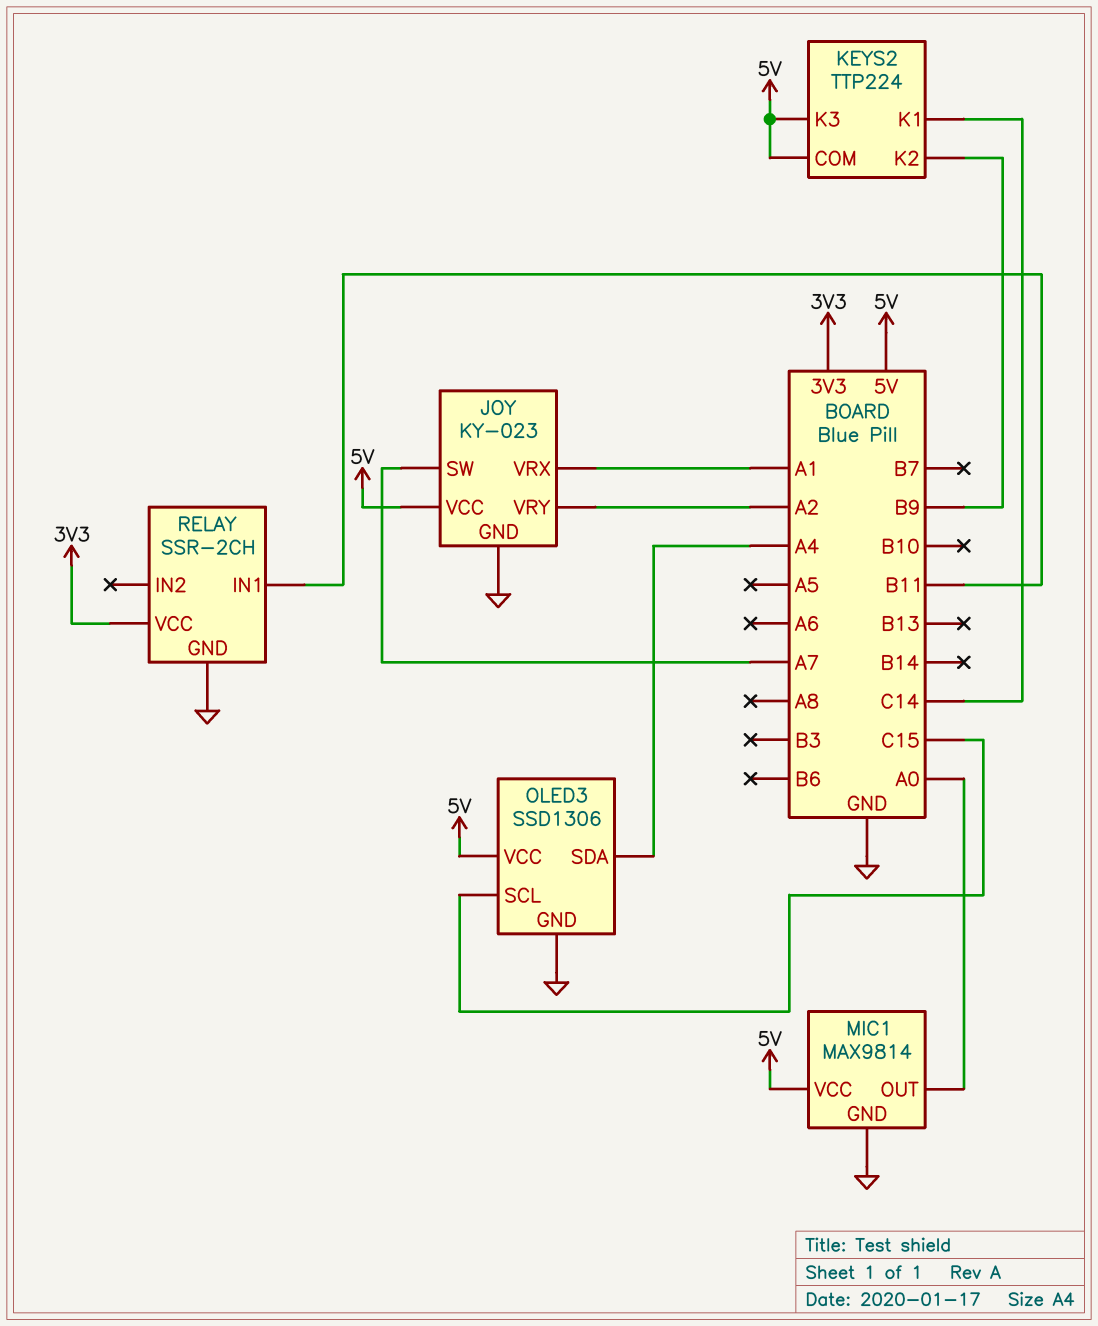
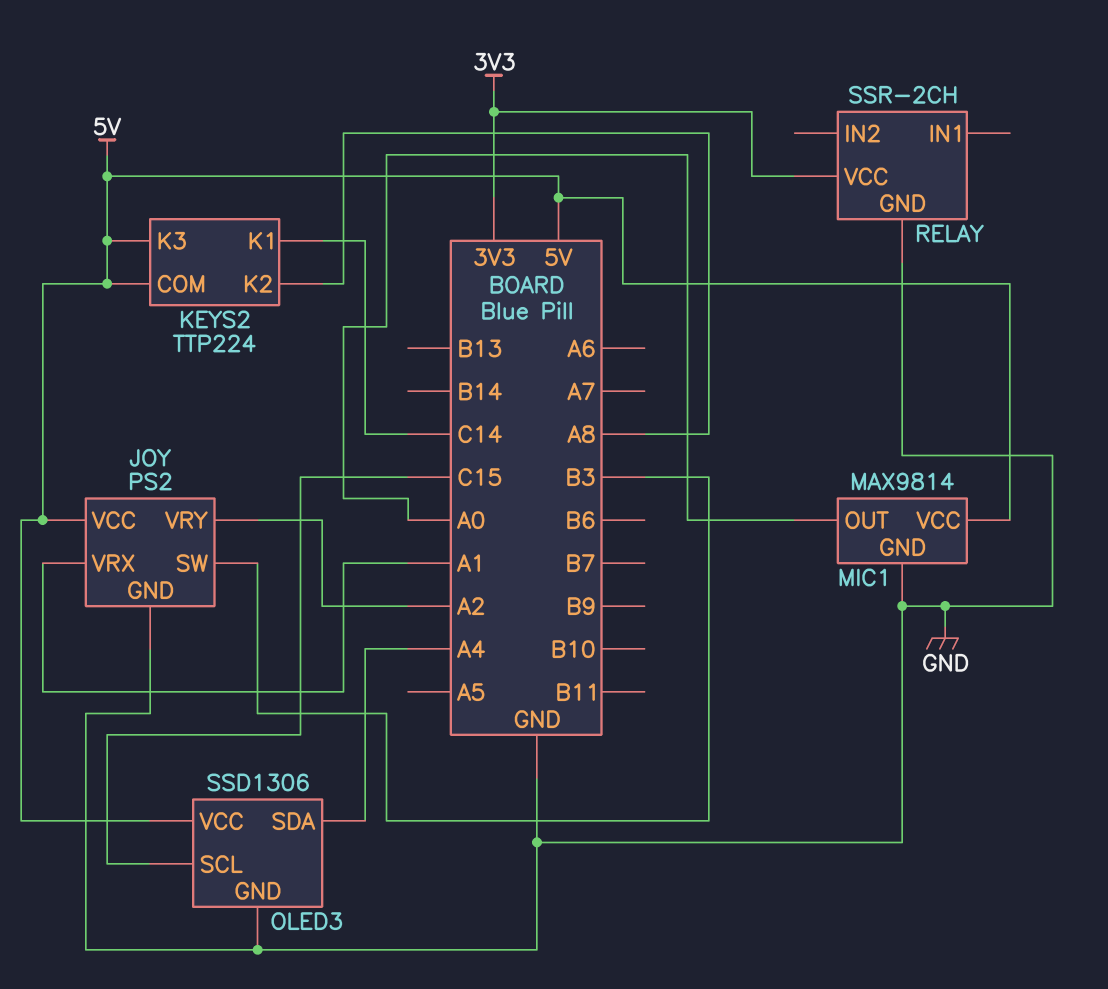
JOY: KY-023 -> PS2
JOY pin SW: A7 -> B3
KEYS2 pin K2: B9 -> A8
RELAY pin IN1: B11 -> none

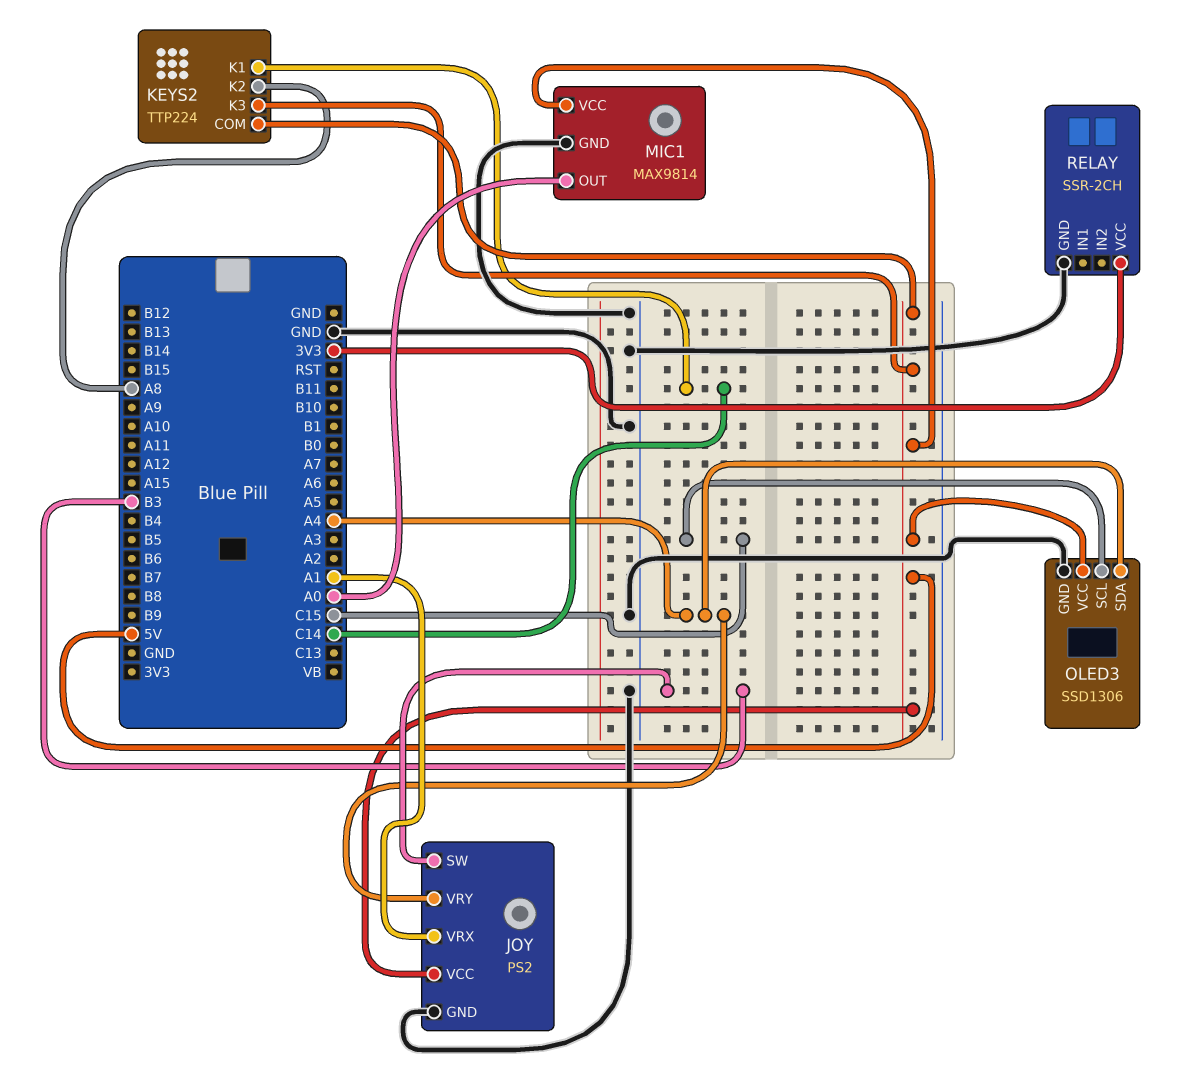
JOY pin VRY: A2 -> A4

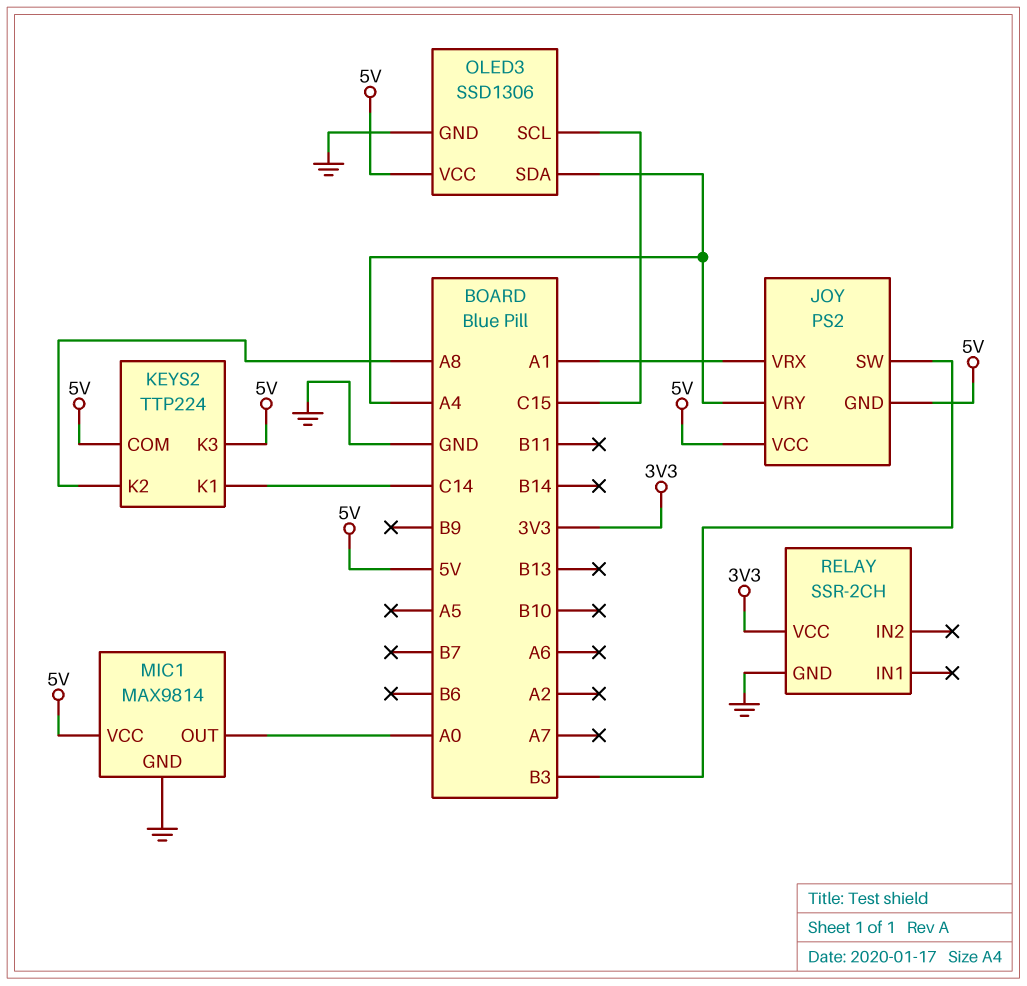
JOY pin GND: GND -> 5V

